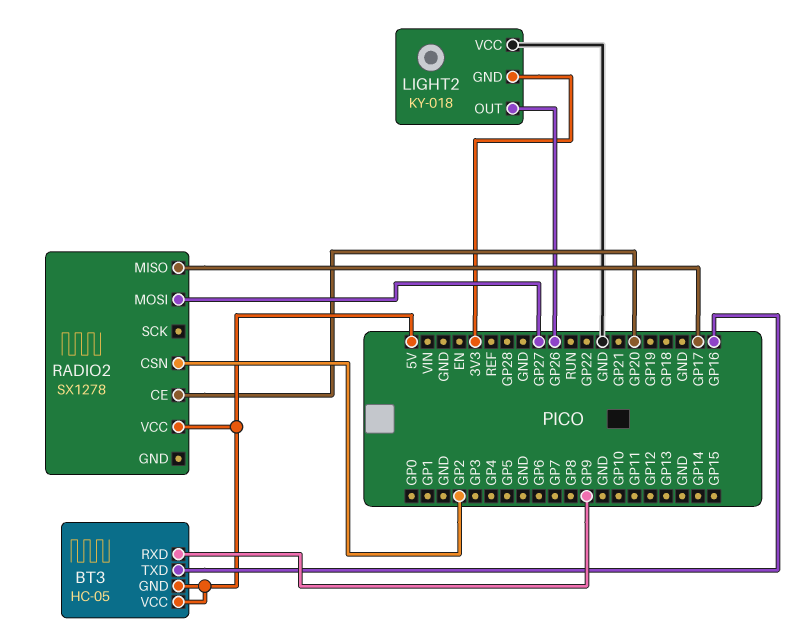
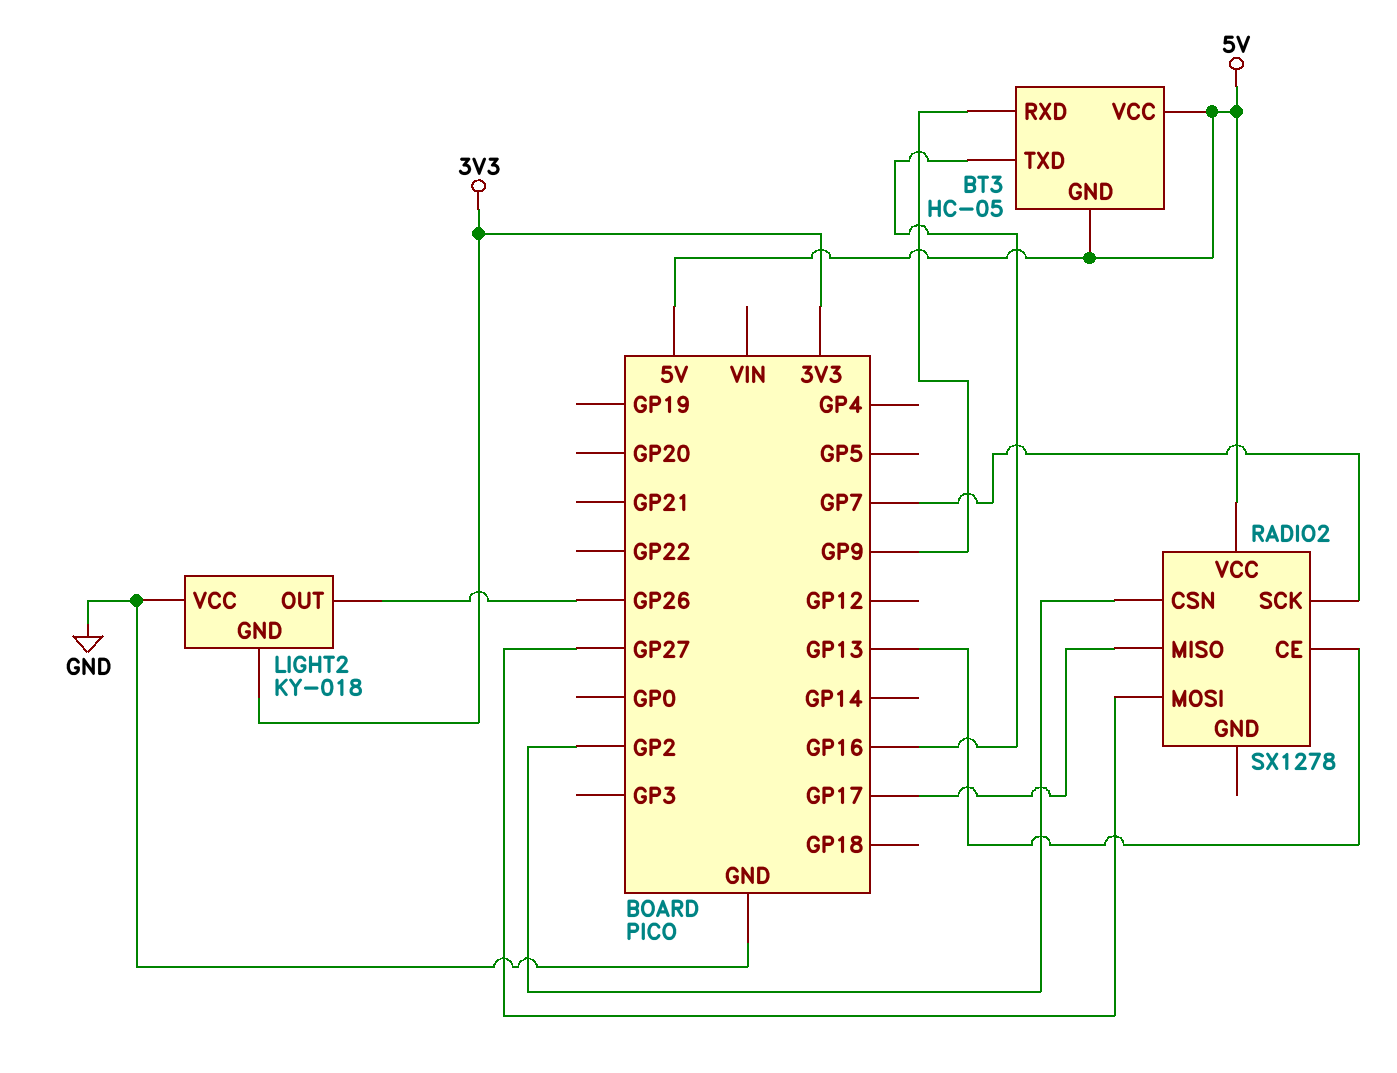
RADIO2 pin CE: GP20 -> GP13
RADIO2 pin SCK: none -> GP7

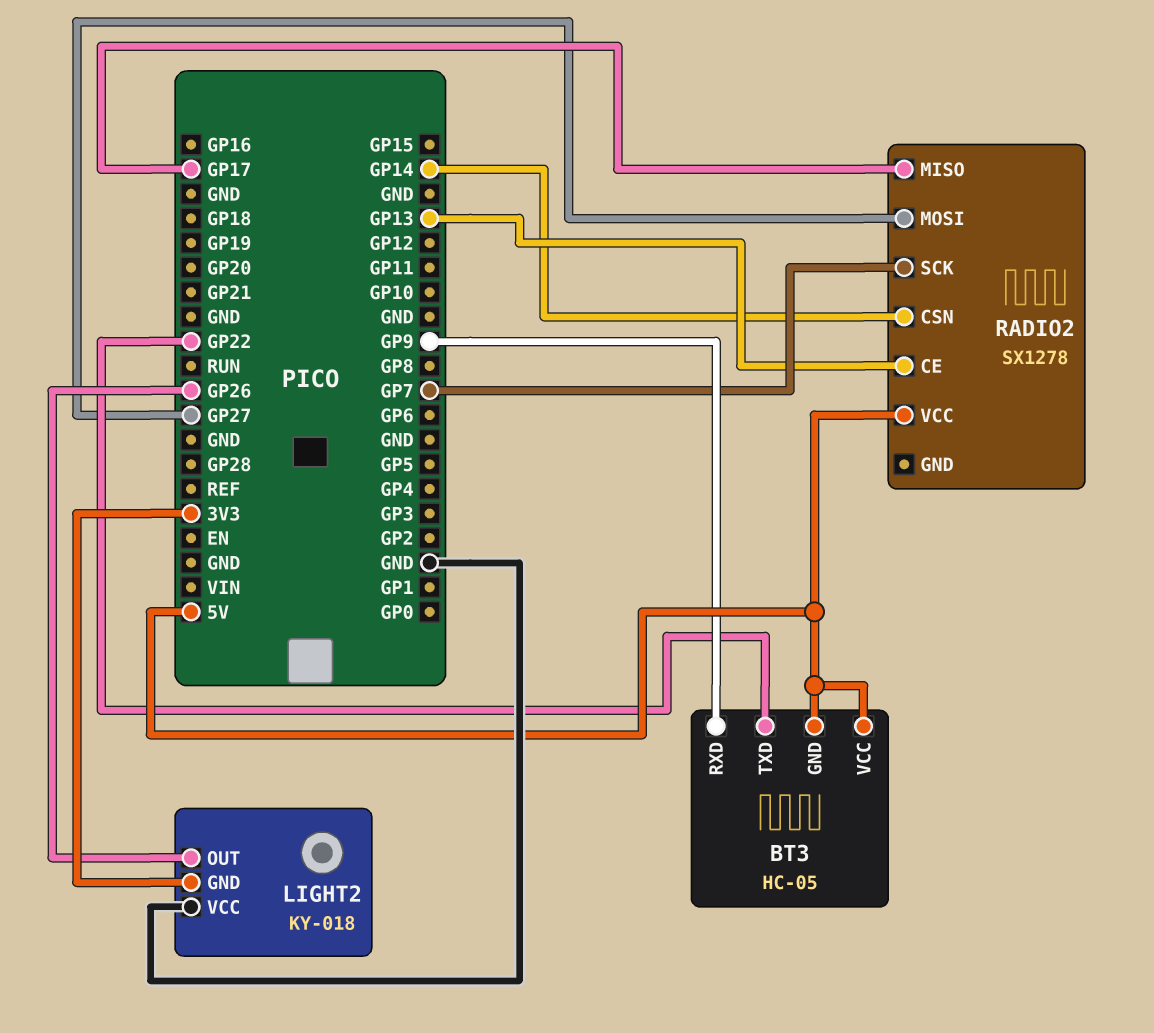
BT3 pin TXD: GP16 -> GP22
RADIO2 pin CSN: GP2 -> GP14

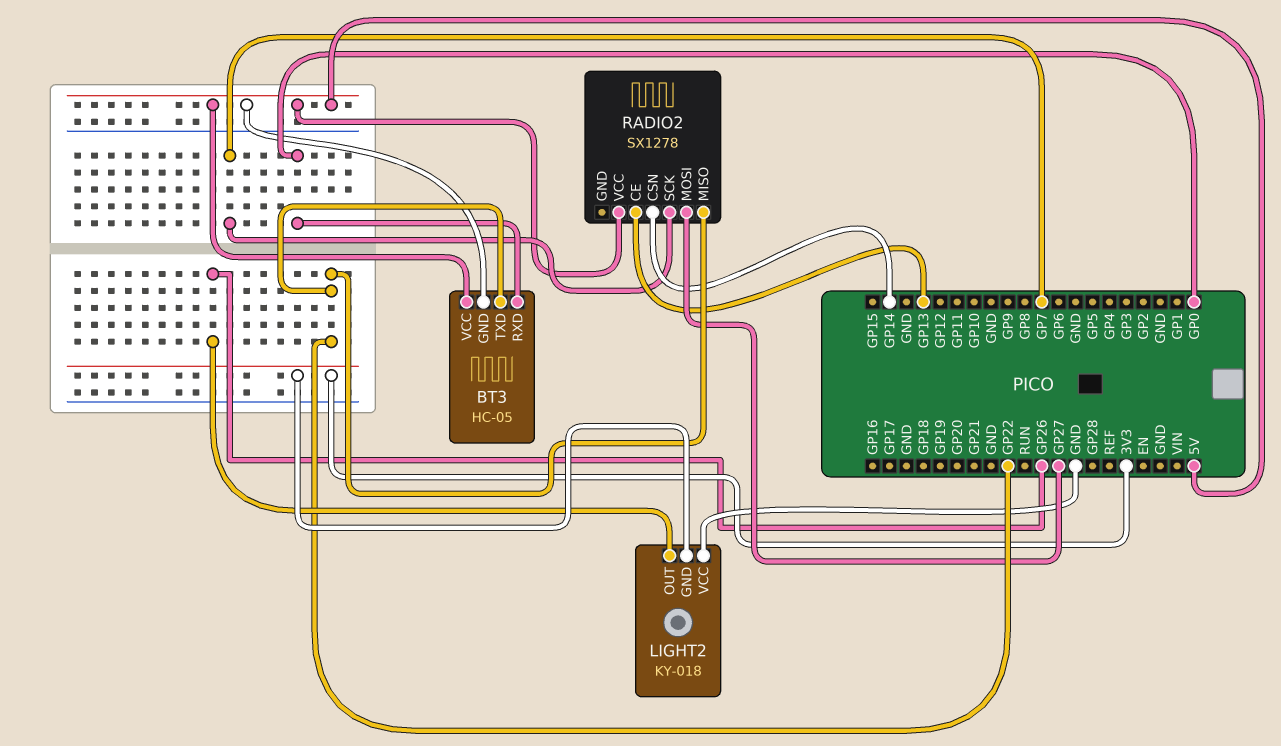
BT3 pin RXD: GP9 -> GP0
RADIO2 pin MISO: GP17 -> GP22

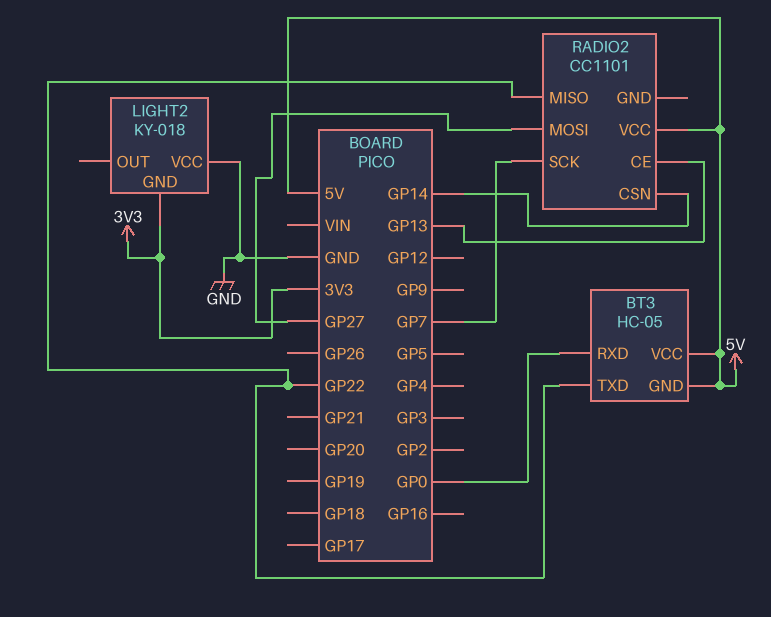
LIGHT2 pin OUT: GP26 -> none
RADIO2: SX1278 -> CC1101

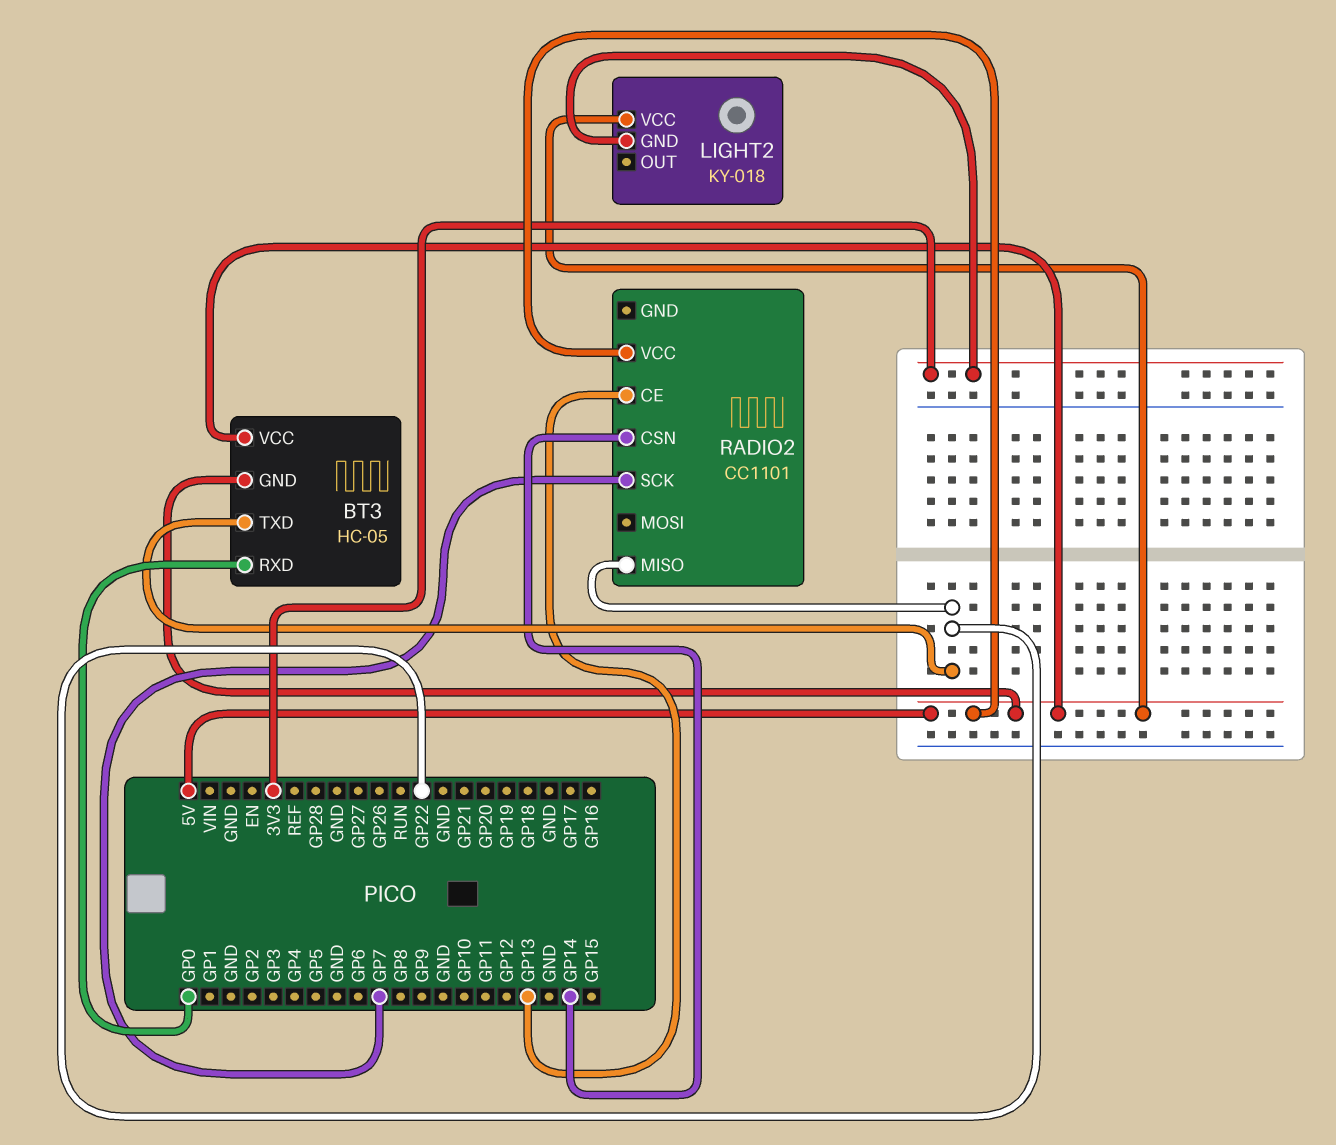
LIGHT2 pin VCC: GND -> 5V
RADIO2 pin MOSI: GP27 -> none

